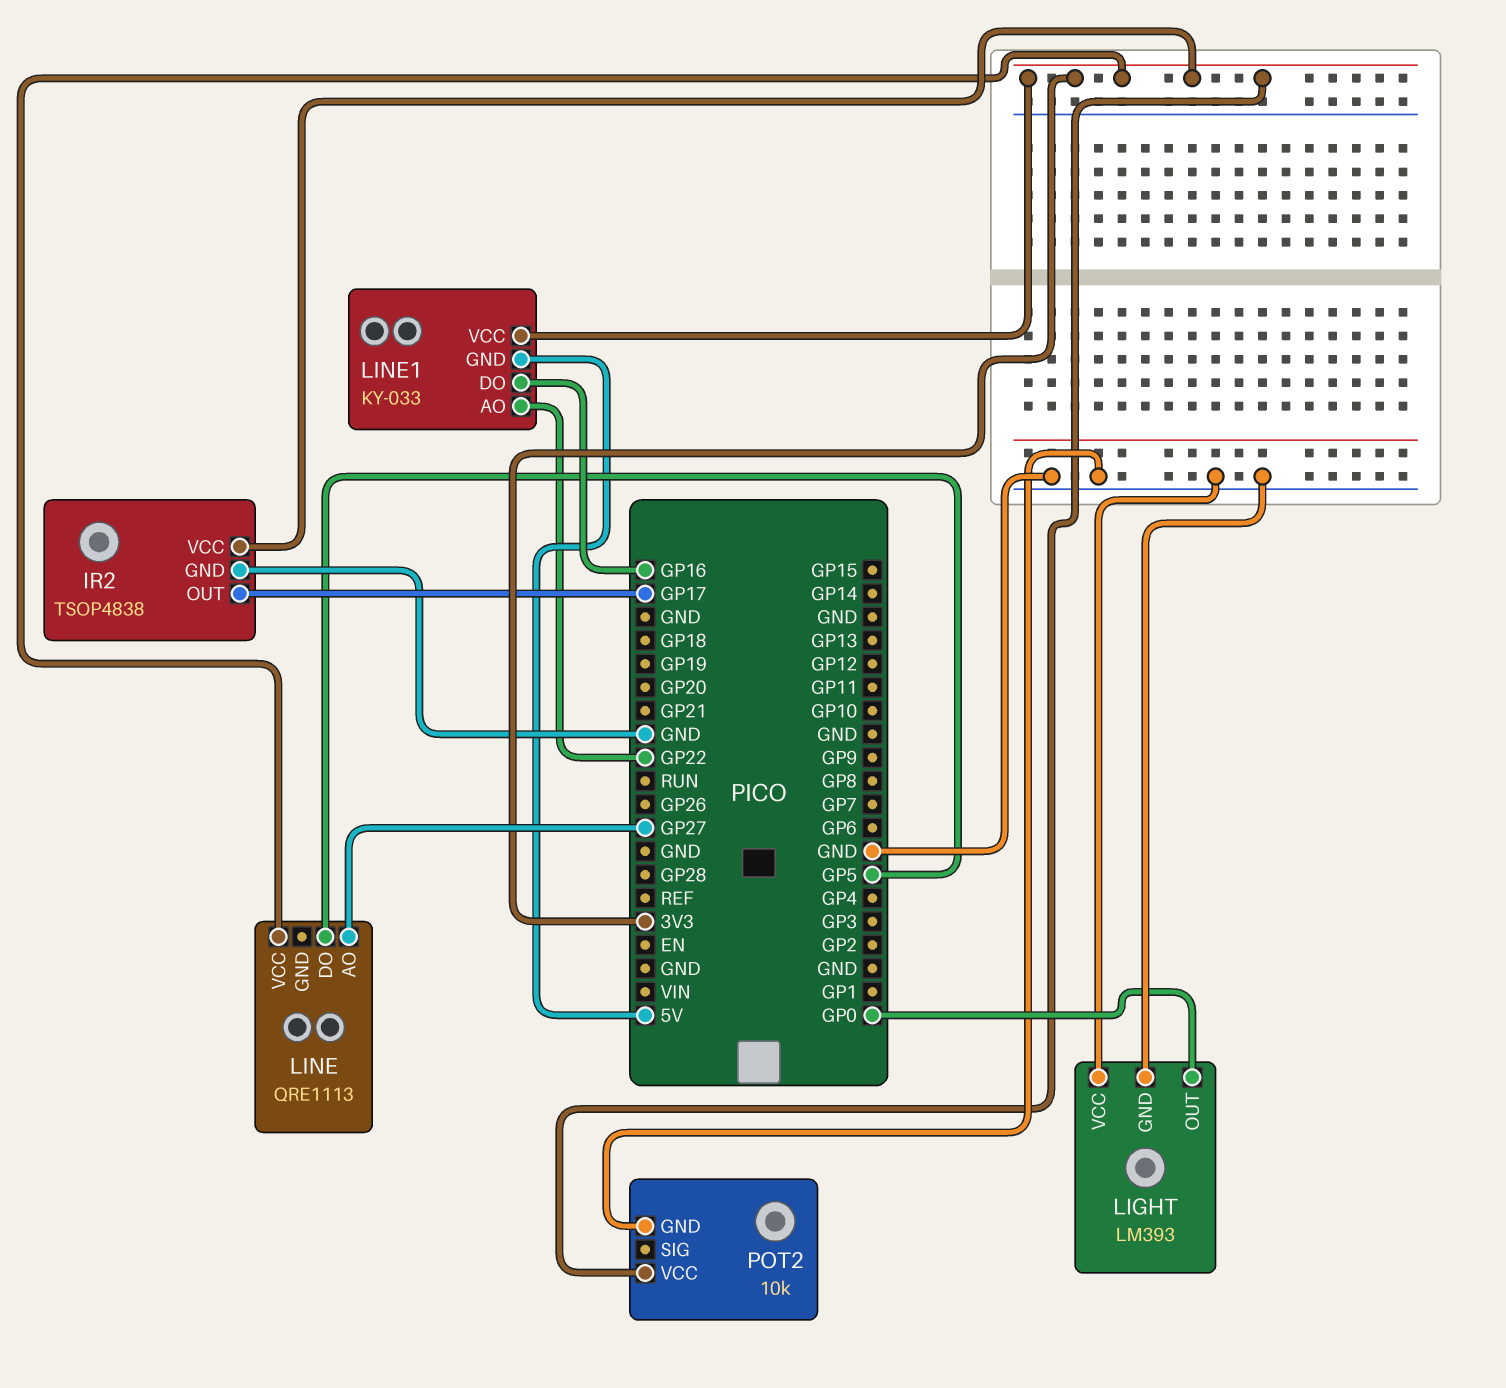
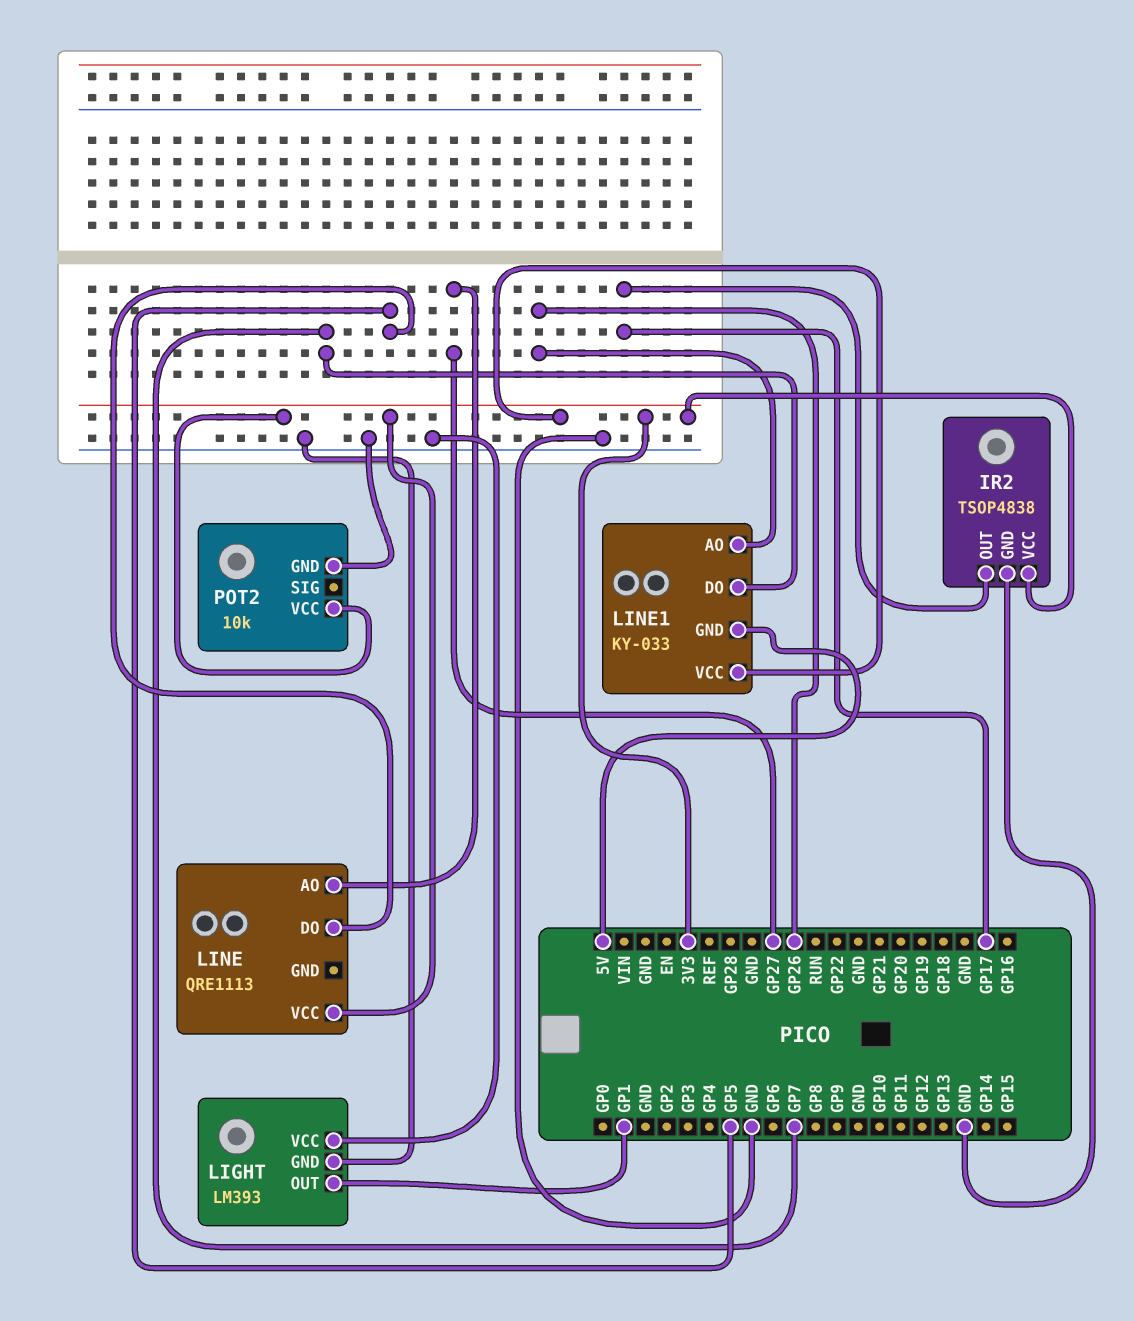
LIGHT pin OUT: GP0 -> GP1
LINE1 pin AO: GP22 -> GP26
LINE1 pin DO: GP16 -> GP7

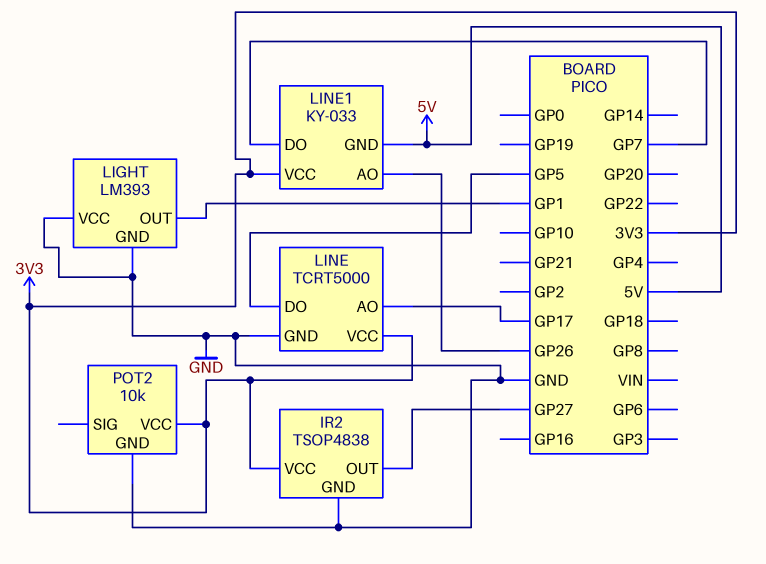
IR2 pin OUT: GP17 -> GP27
LINE: QRE1113 -> TCRT5000
LINE pin AO: GP27 -> GP17
LINE pin GND: none -> GND

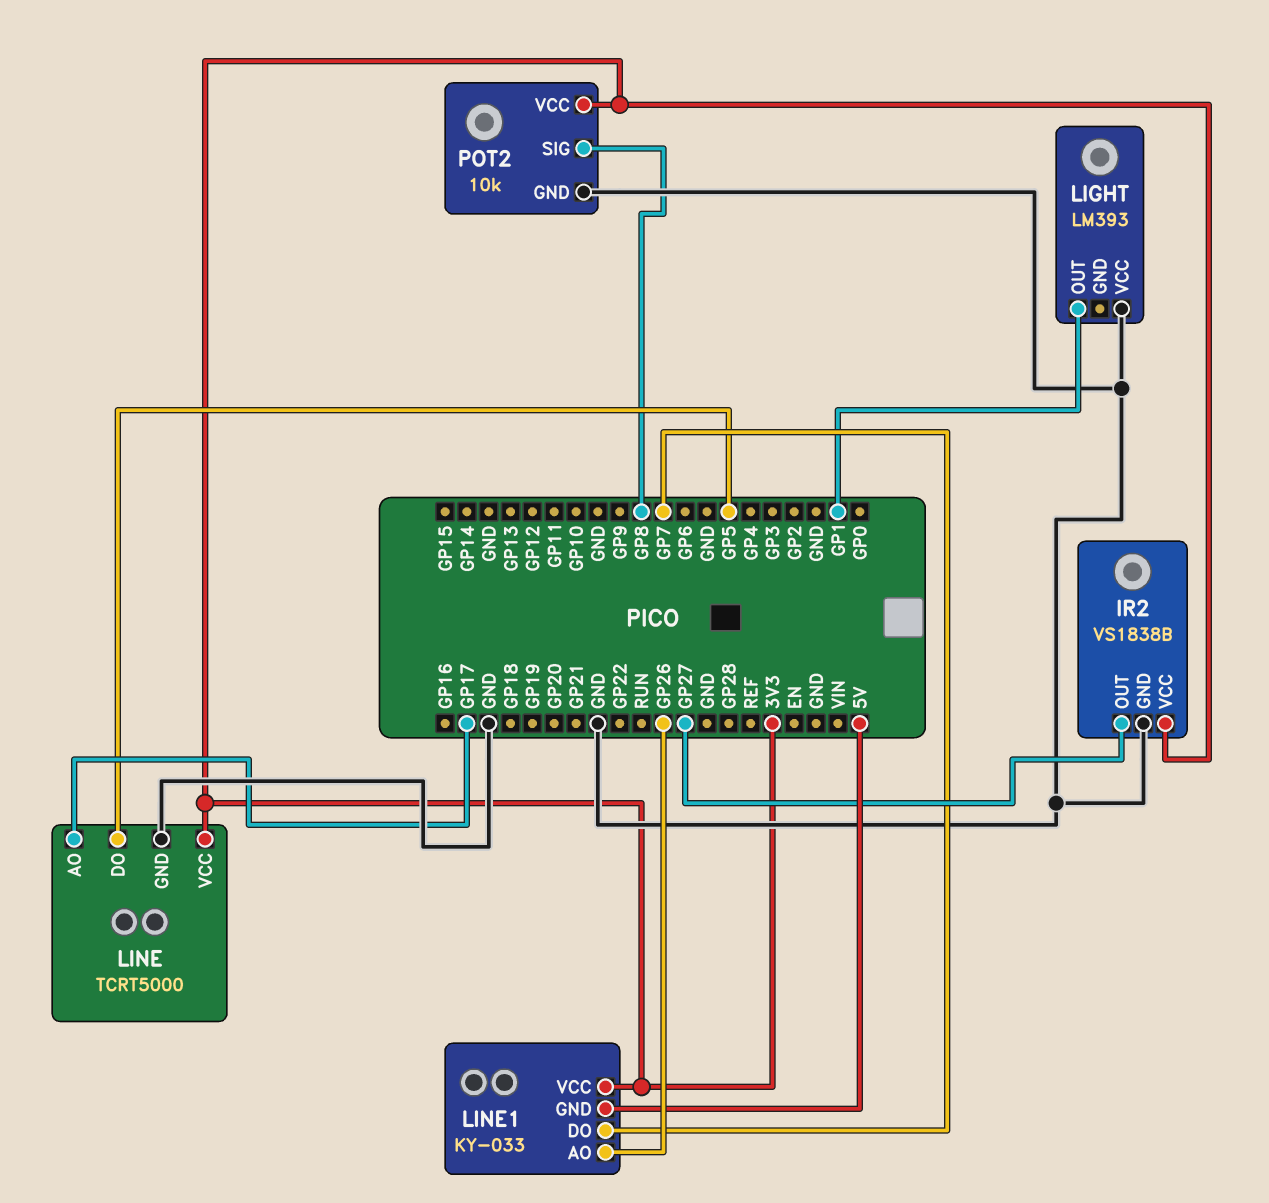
IR2: TSOP4838 -> VS1838B
LIGHT pin GND: GND -> none
POT2 pin SIG: none -> GP8

